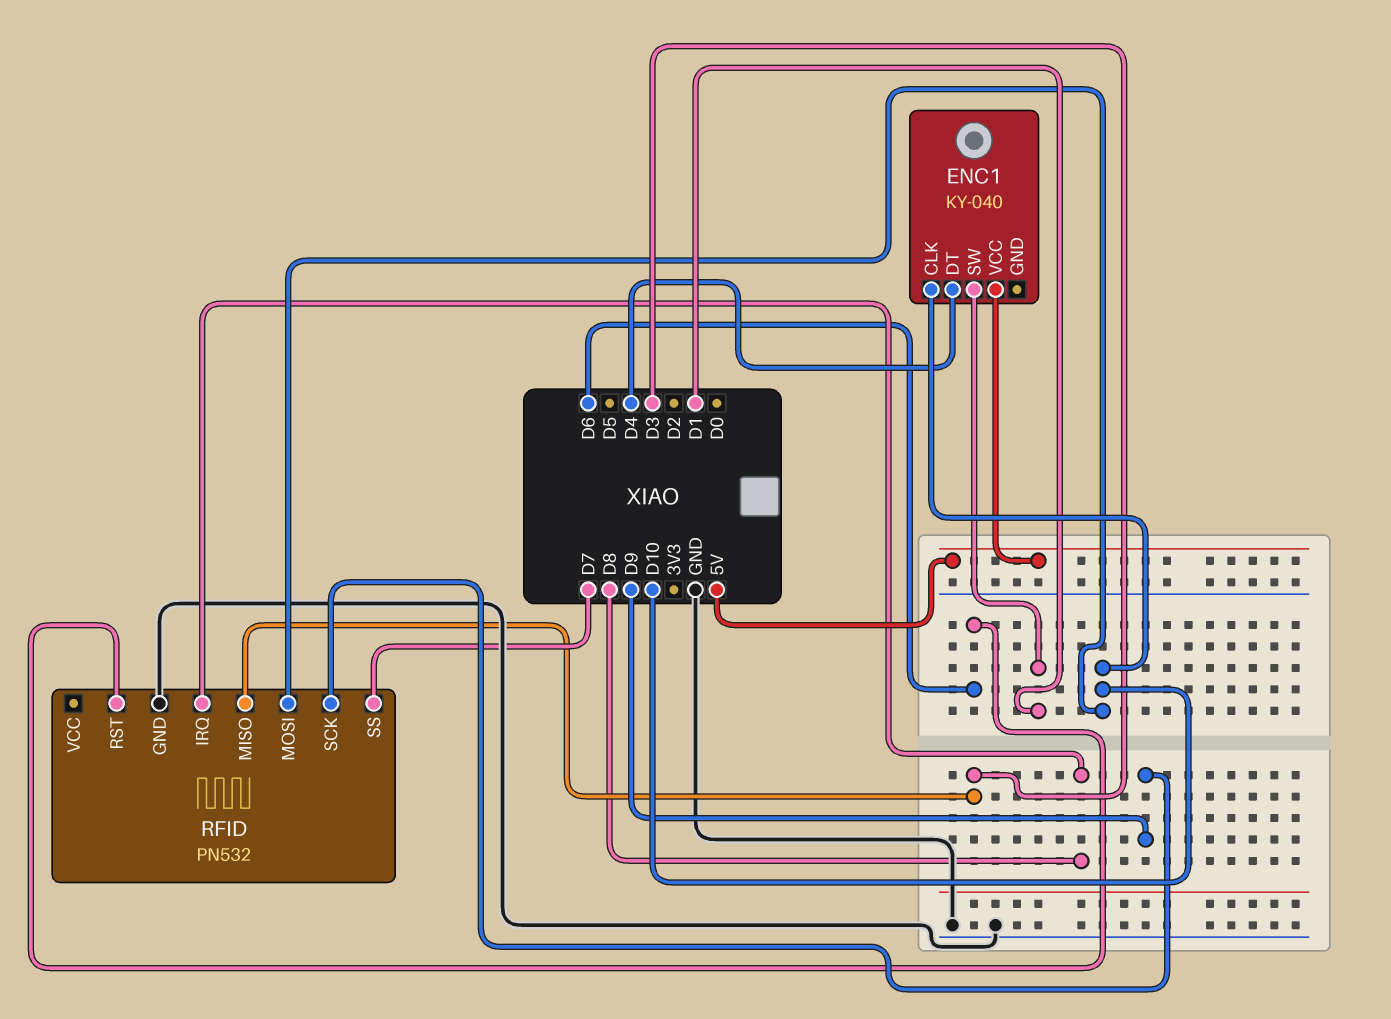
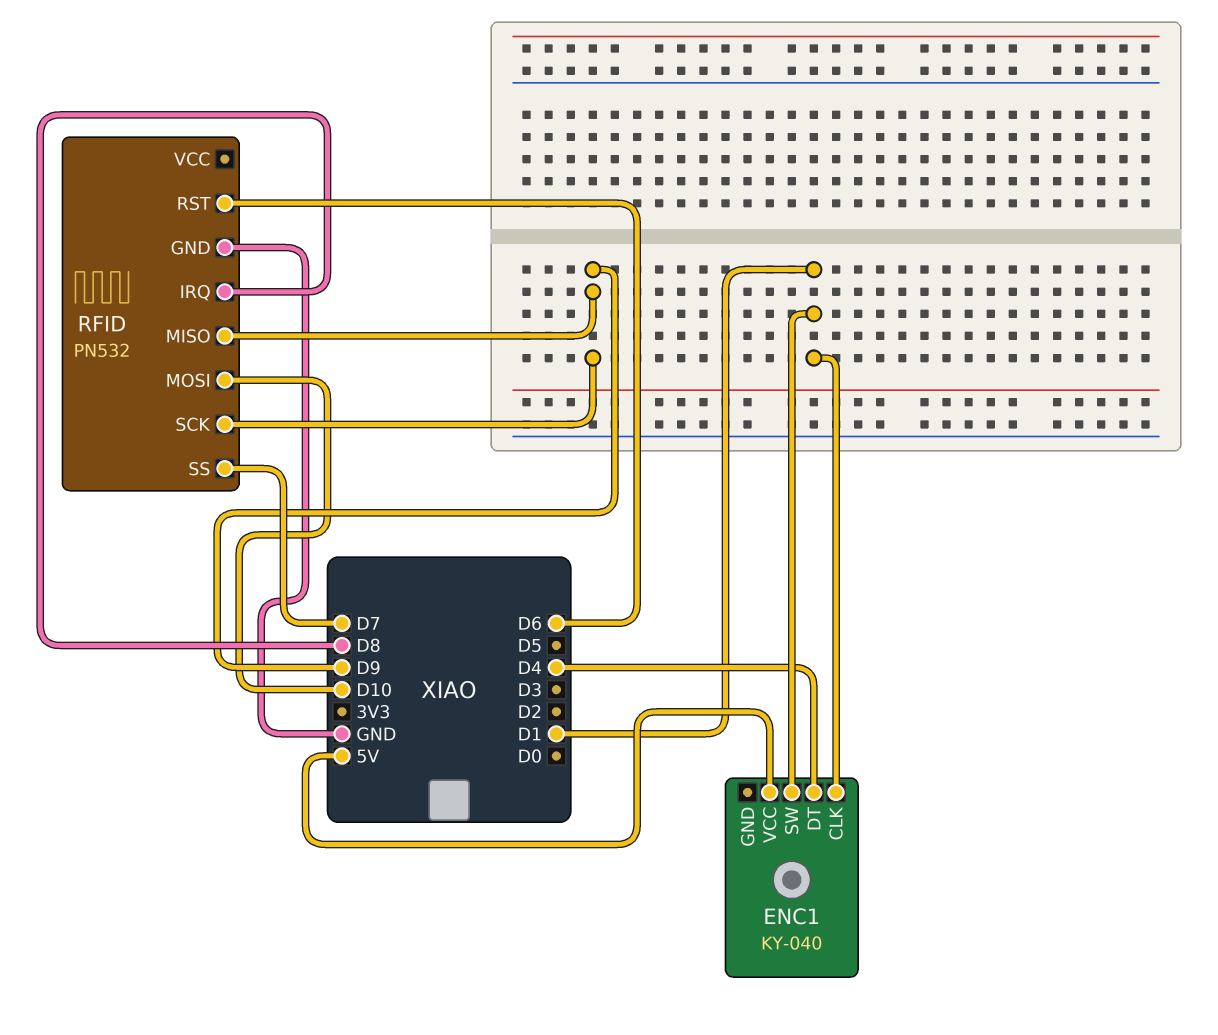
ENC1 pin CLK: D10 -> D1
RFID pin MISO: D3 -> D9

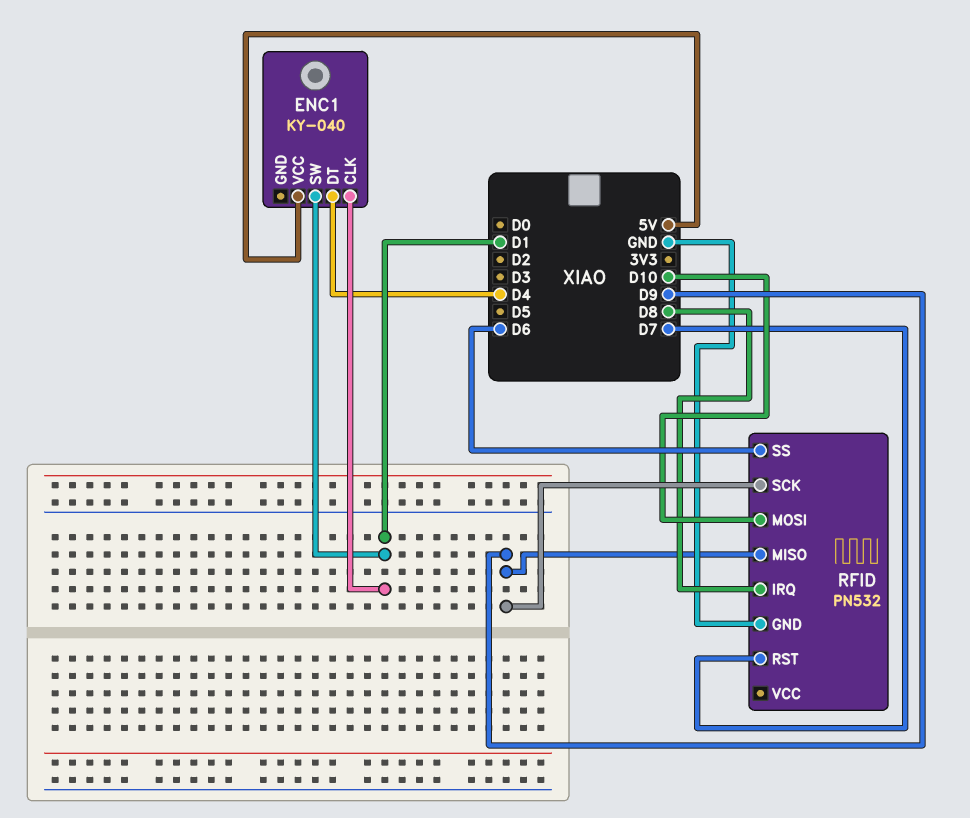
RFID pin RST: D6 -> D7
RFID pin SS: D7 -> D6

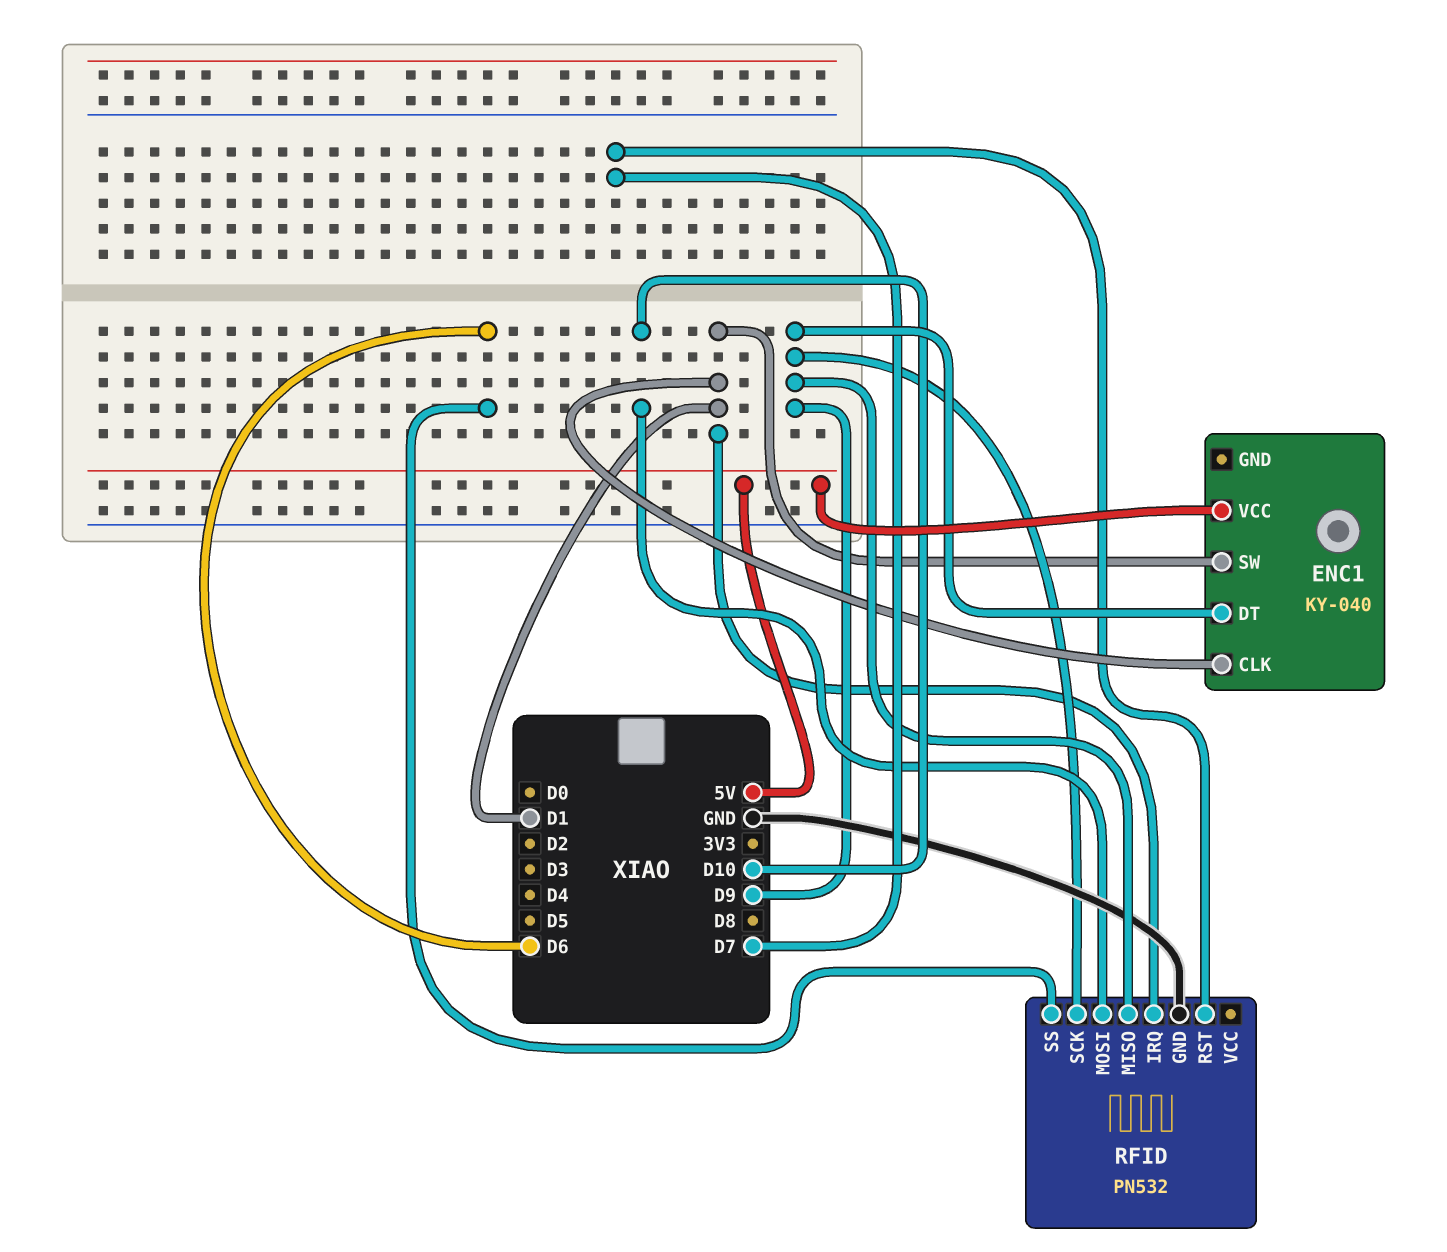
ENC1 pin DT: D4 -> D9
RFID pin IRQ: D8 -> D1

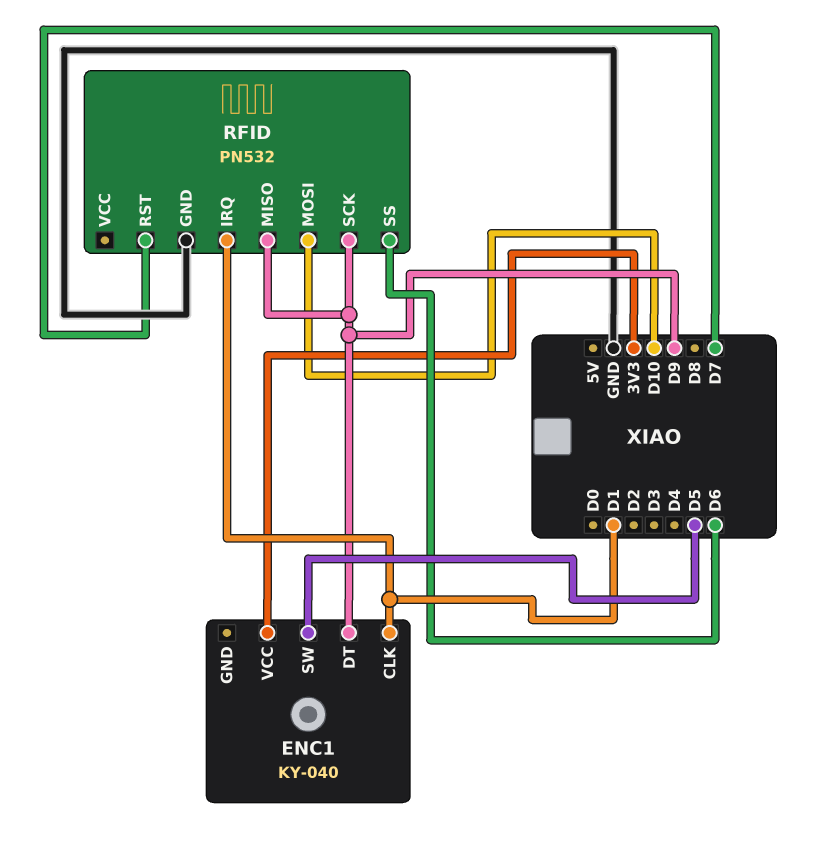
ENC1 pin SW: D1 -> D5
ENC1 pin VCC: 5V -> 3V3

